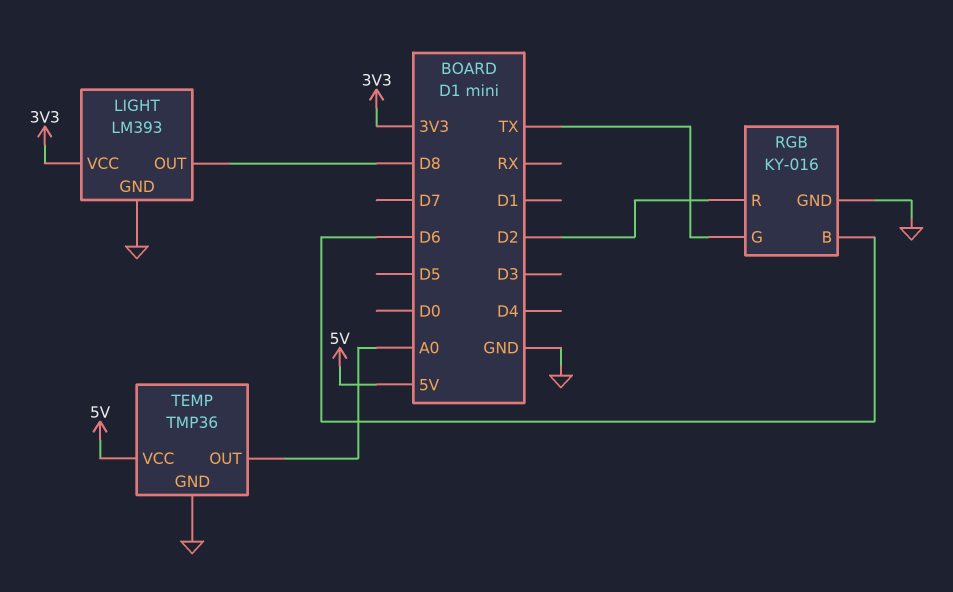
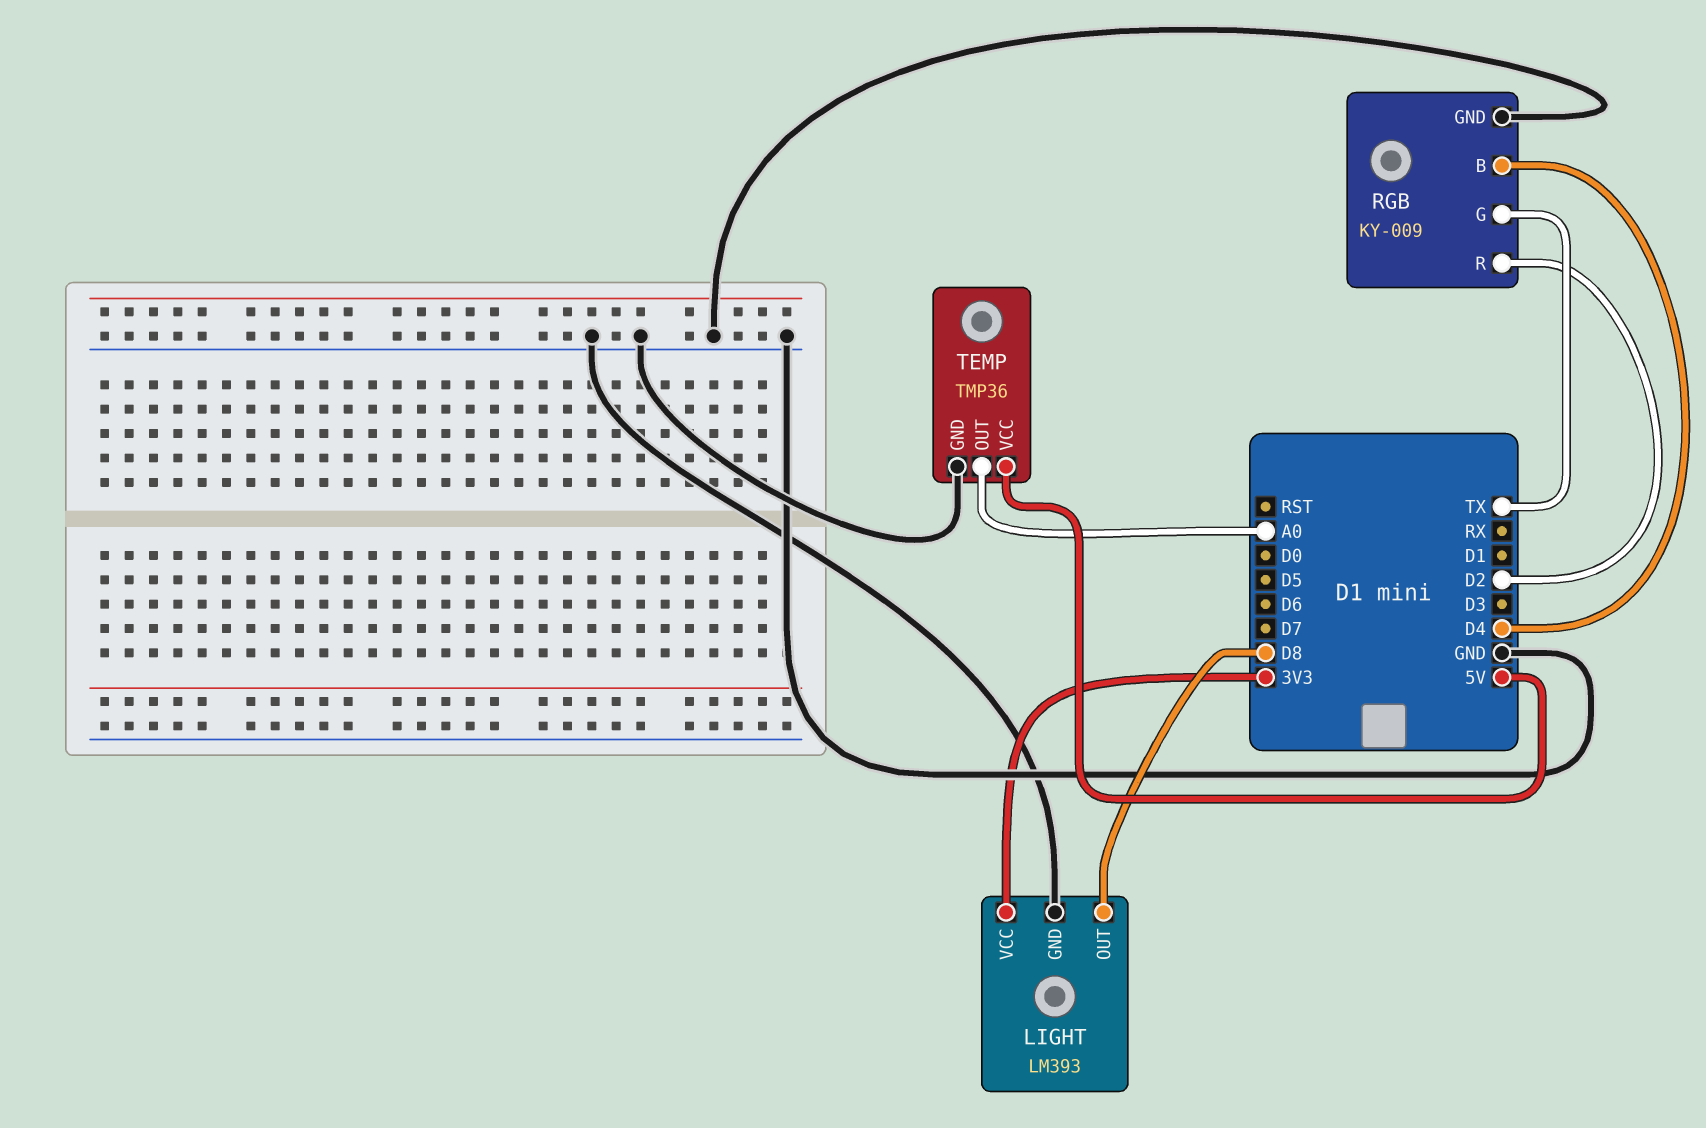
RGB: KY-016 -> KY-009
RGB pin B: D6 -> D4

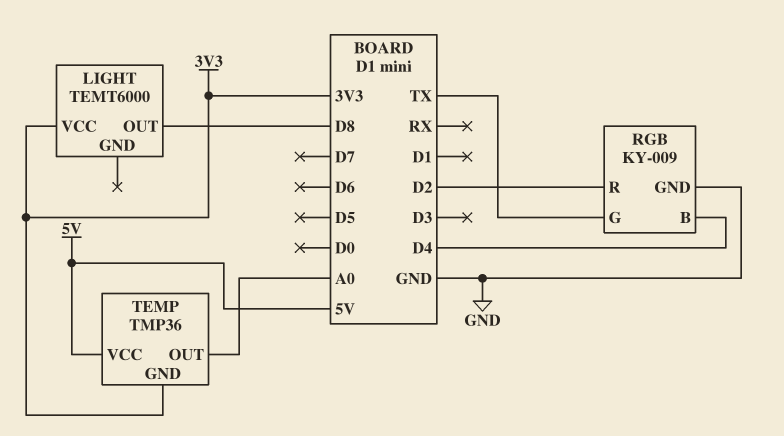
LIGHT: LM393 -> TEMT6000
LIGHT pin GND: GND -> none
TEMP pin GND: GND -> 3V3

